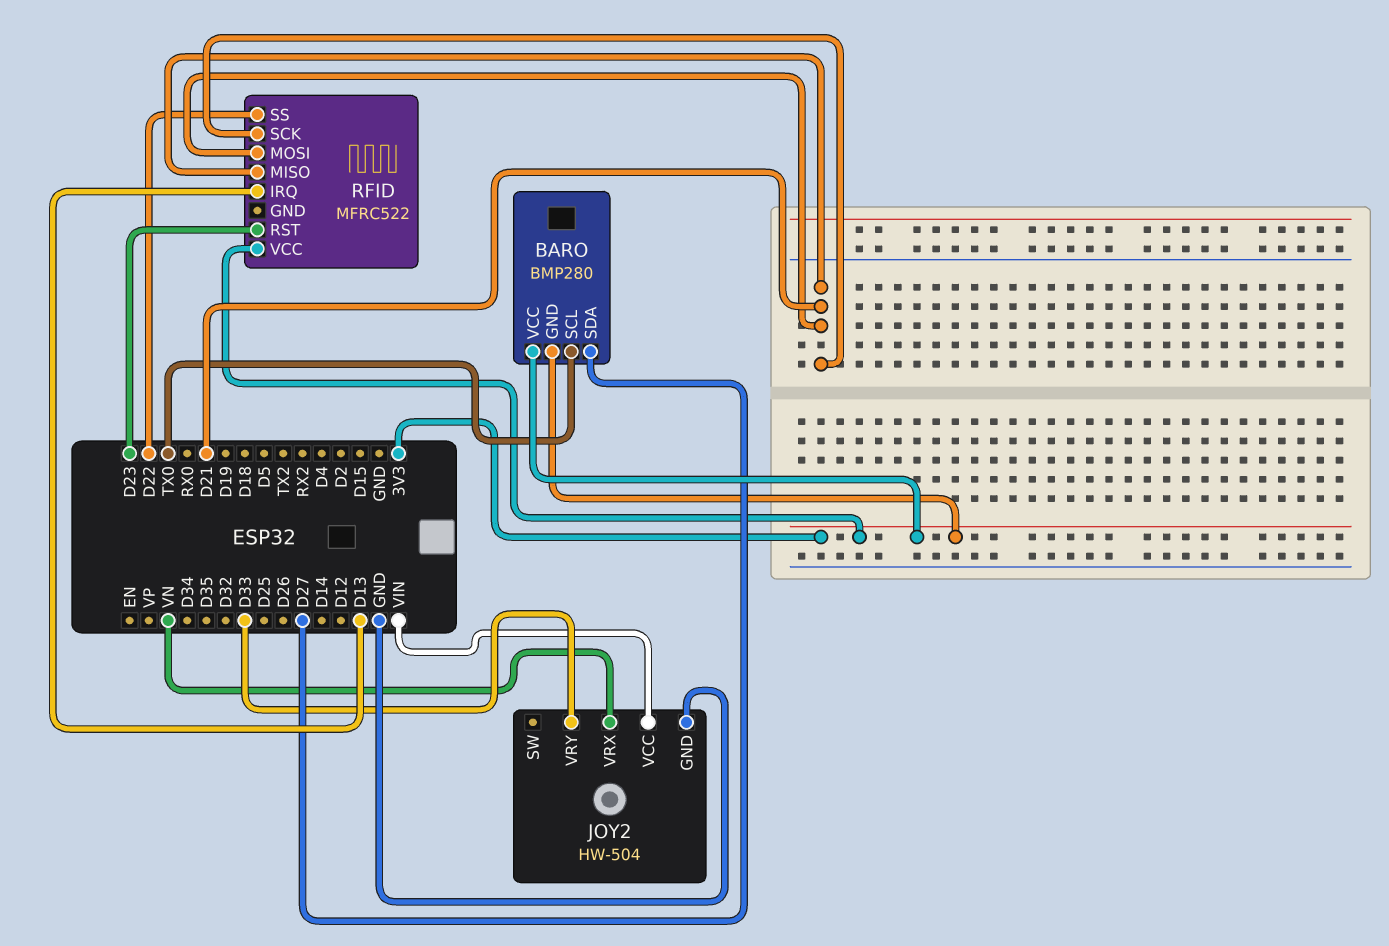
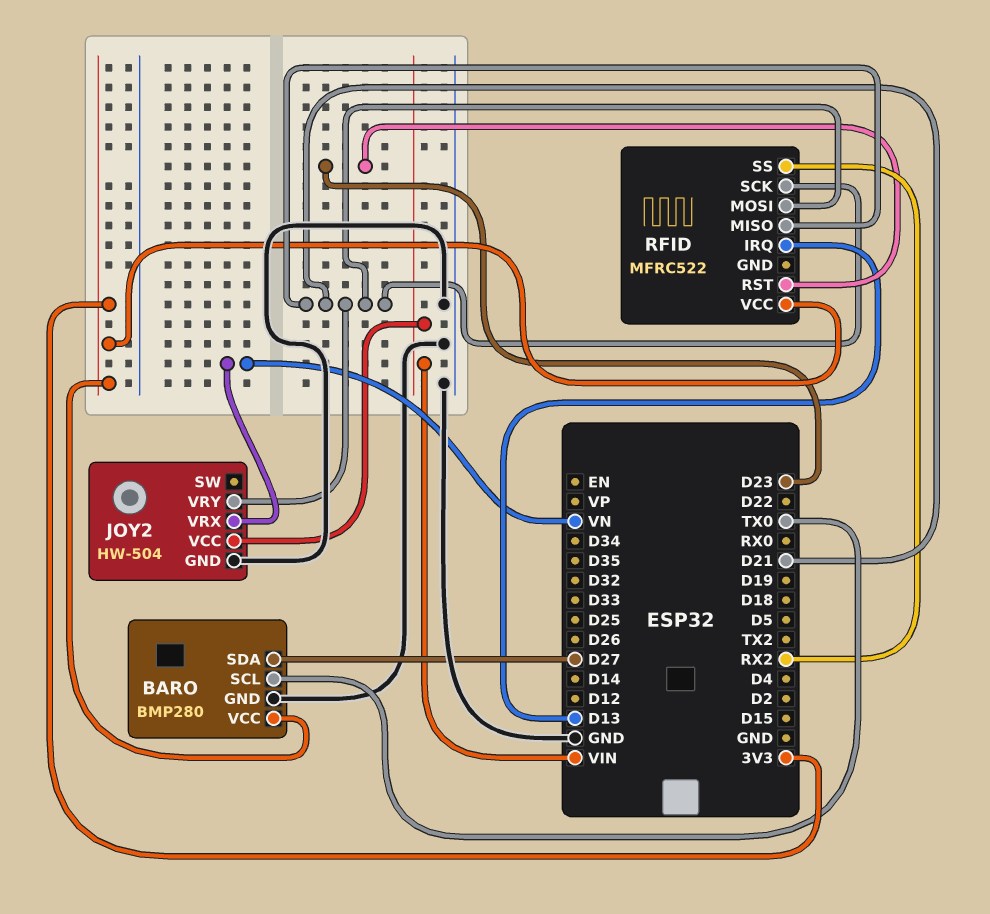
BARO pin GND: 3V3 -> GND
JOY2 pin VRY: D33 -> D21
RFID pin SS: D22 -> RX2

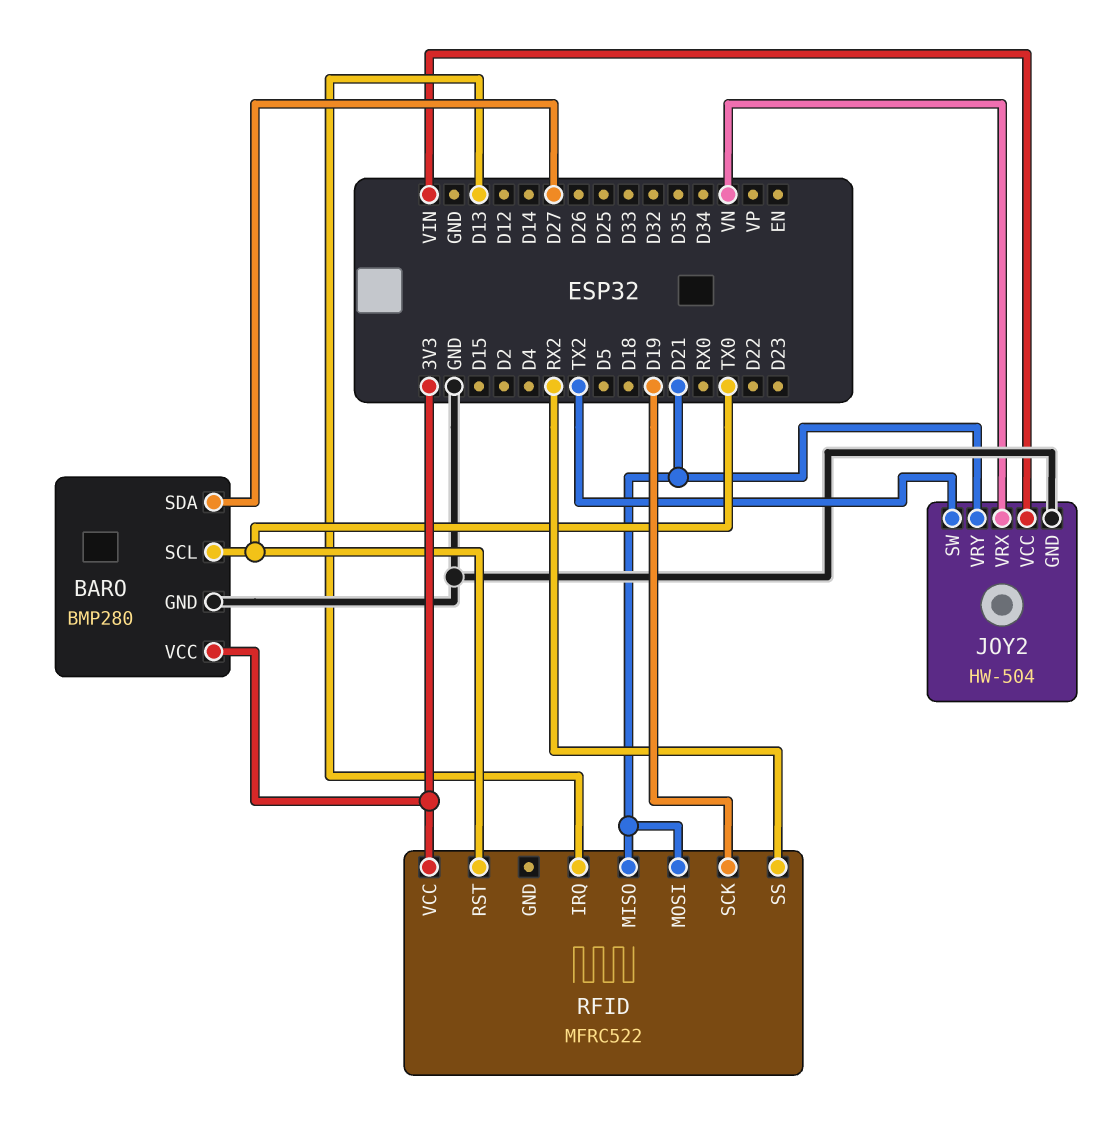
JOY2 pin SW: none -> TX2
RFID pin RST: D23 -> TX0
RFID pin SCK: D21 -> D19

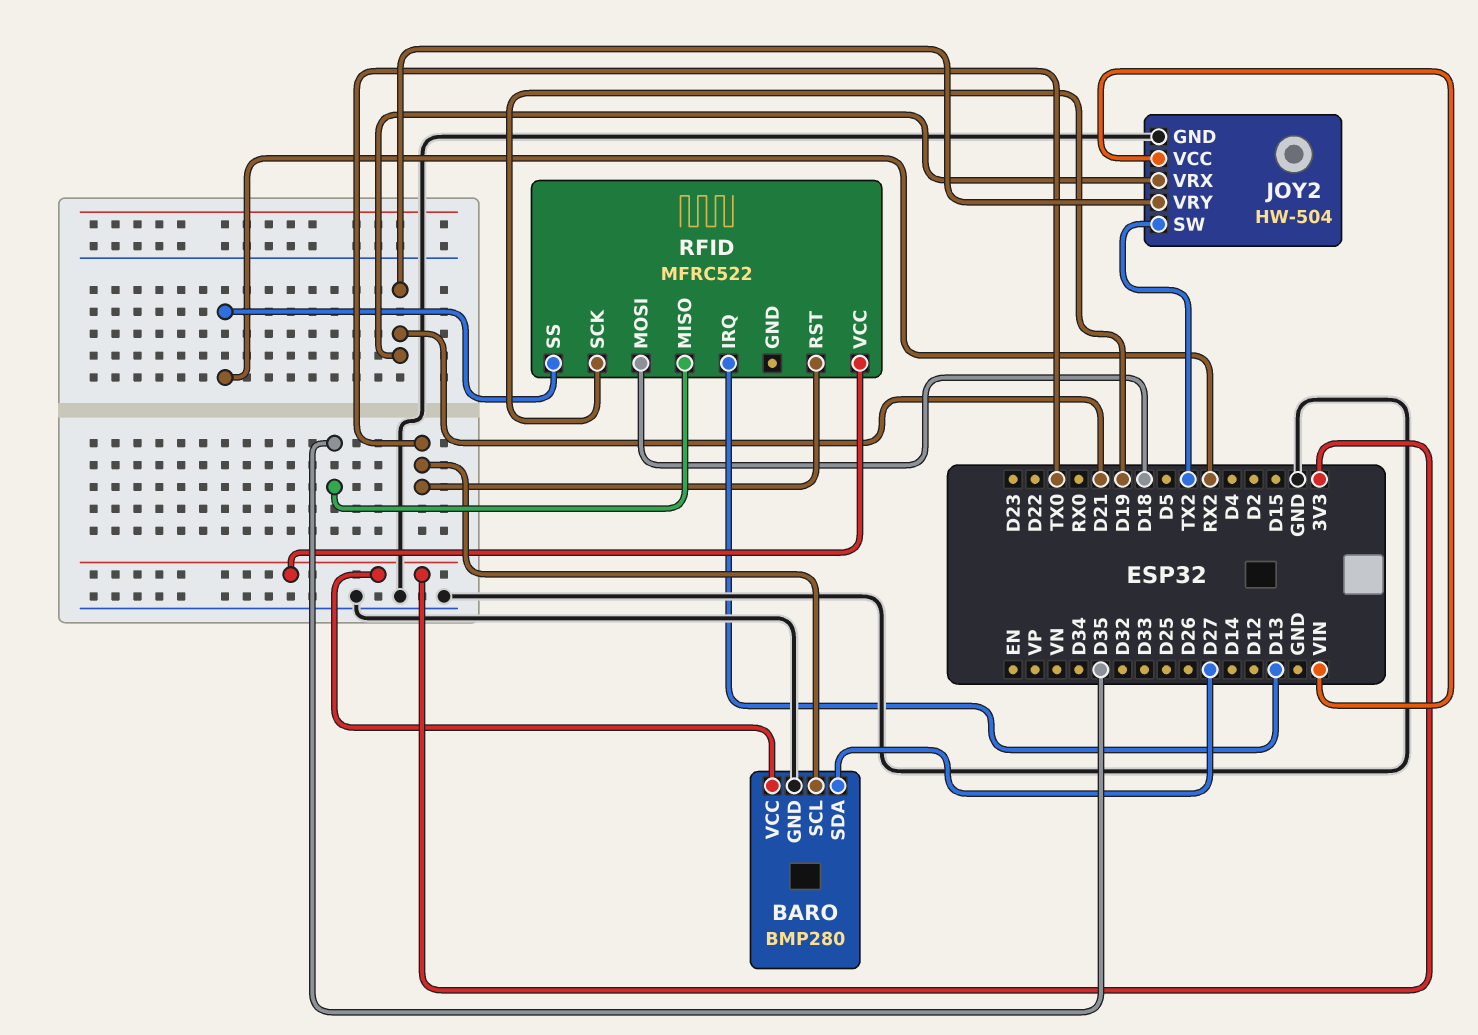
JOY2 pin VRX: VN -> D21
RFID pin MISO: D21 -> D35
RFID pin MOSI: D21 -> D18

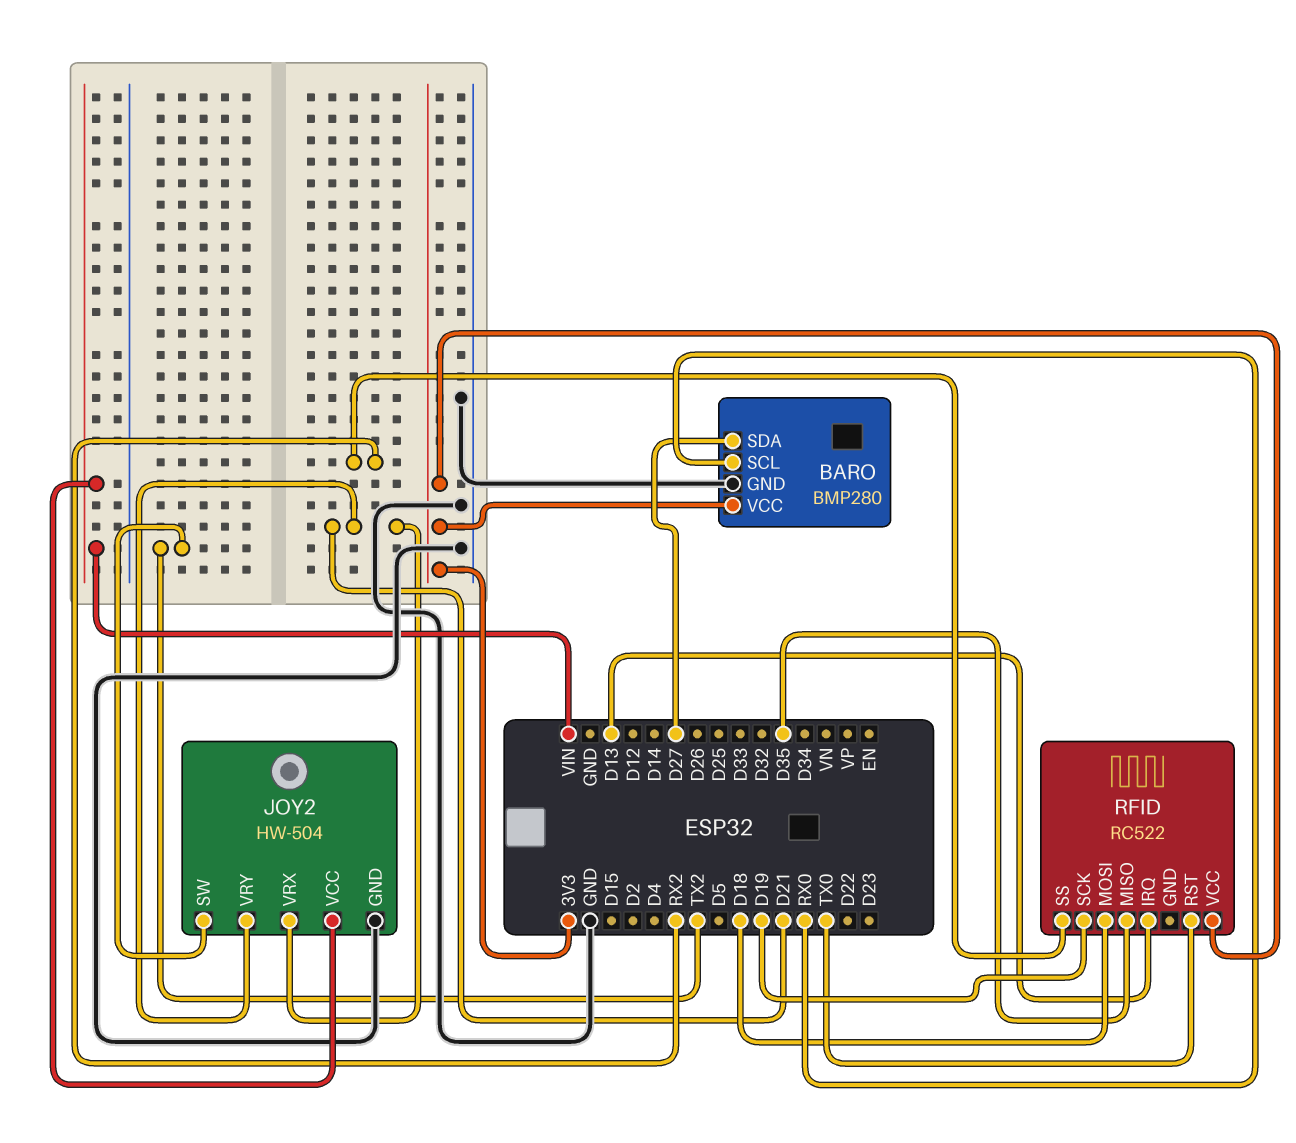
BARO pin SCL: TX0 -> RX0
RFID: MFRC522 -> RC522

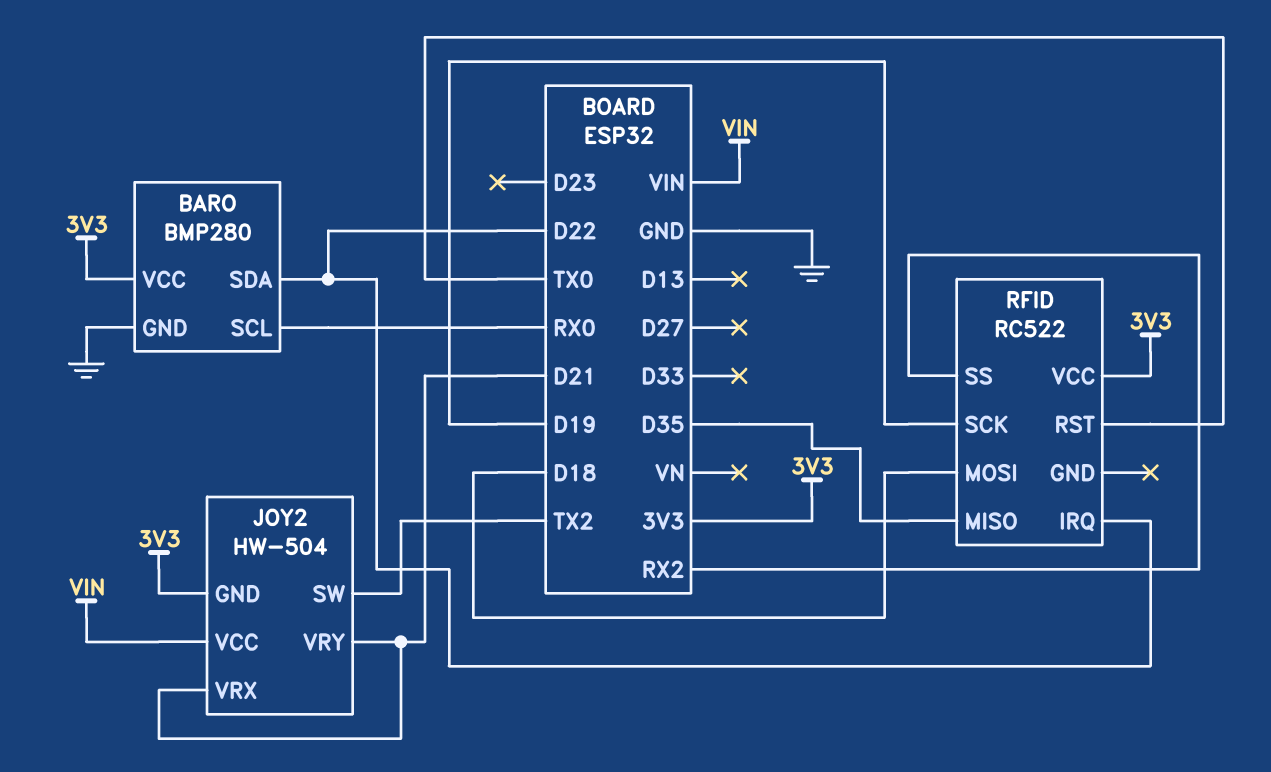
BARO pin SDA: D27 -> D22
JOY2 pin GND: GND -> 3V3
RFID pin IRQ: D13 -> D22

